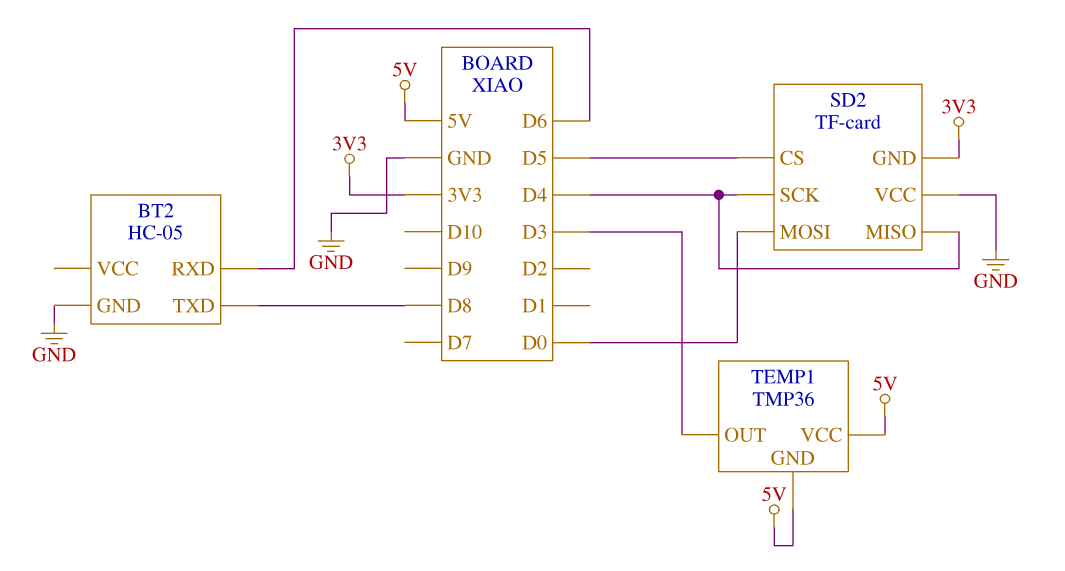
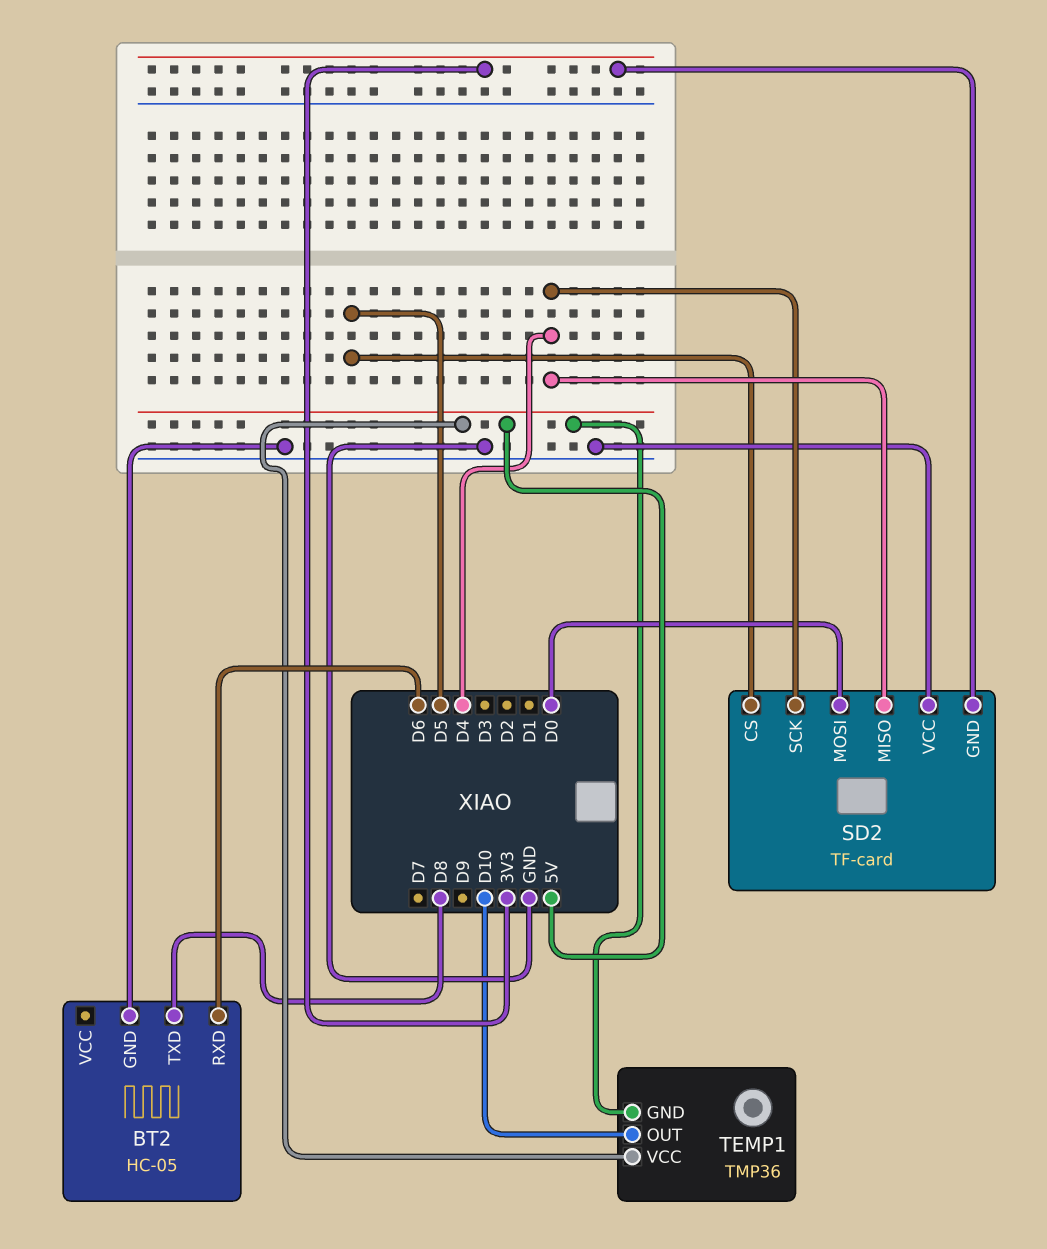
TEMP1 pin OUT: D3 -> D10

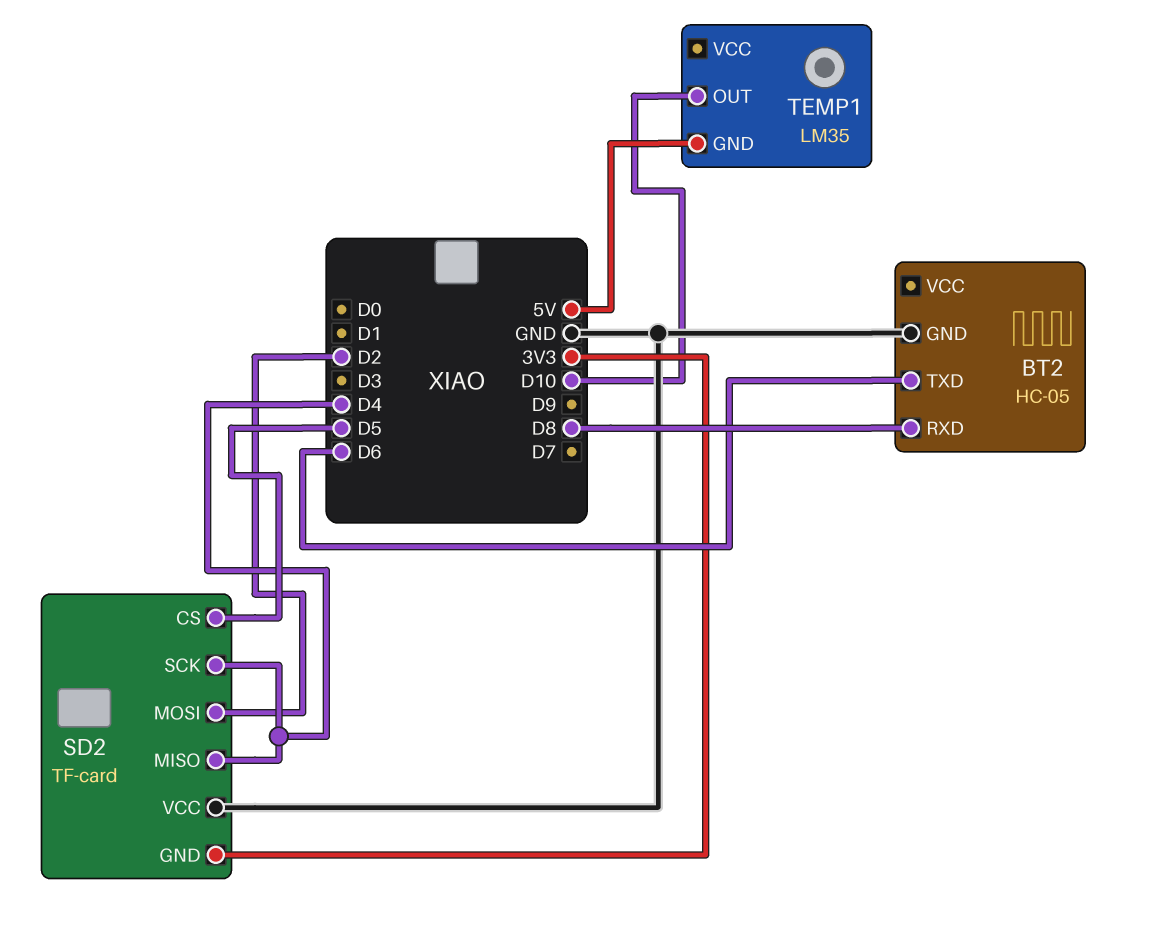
BT2 pin RXD: D6 -> D8
BT2 pin TXD: D8 -> D6
SD2 pin MOSI: D0 -> D2
TEMP1: TMP36 -> LM35
TEMP1 pin VCC: 5V -> none

